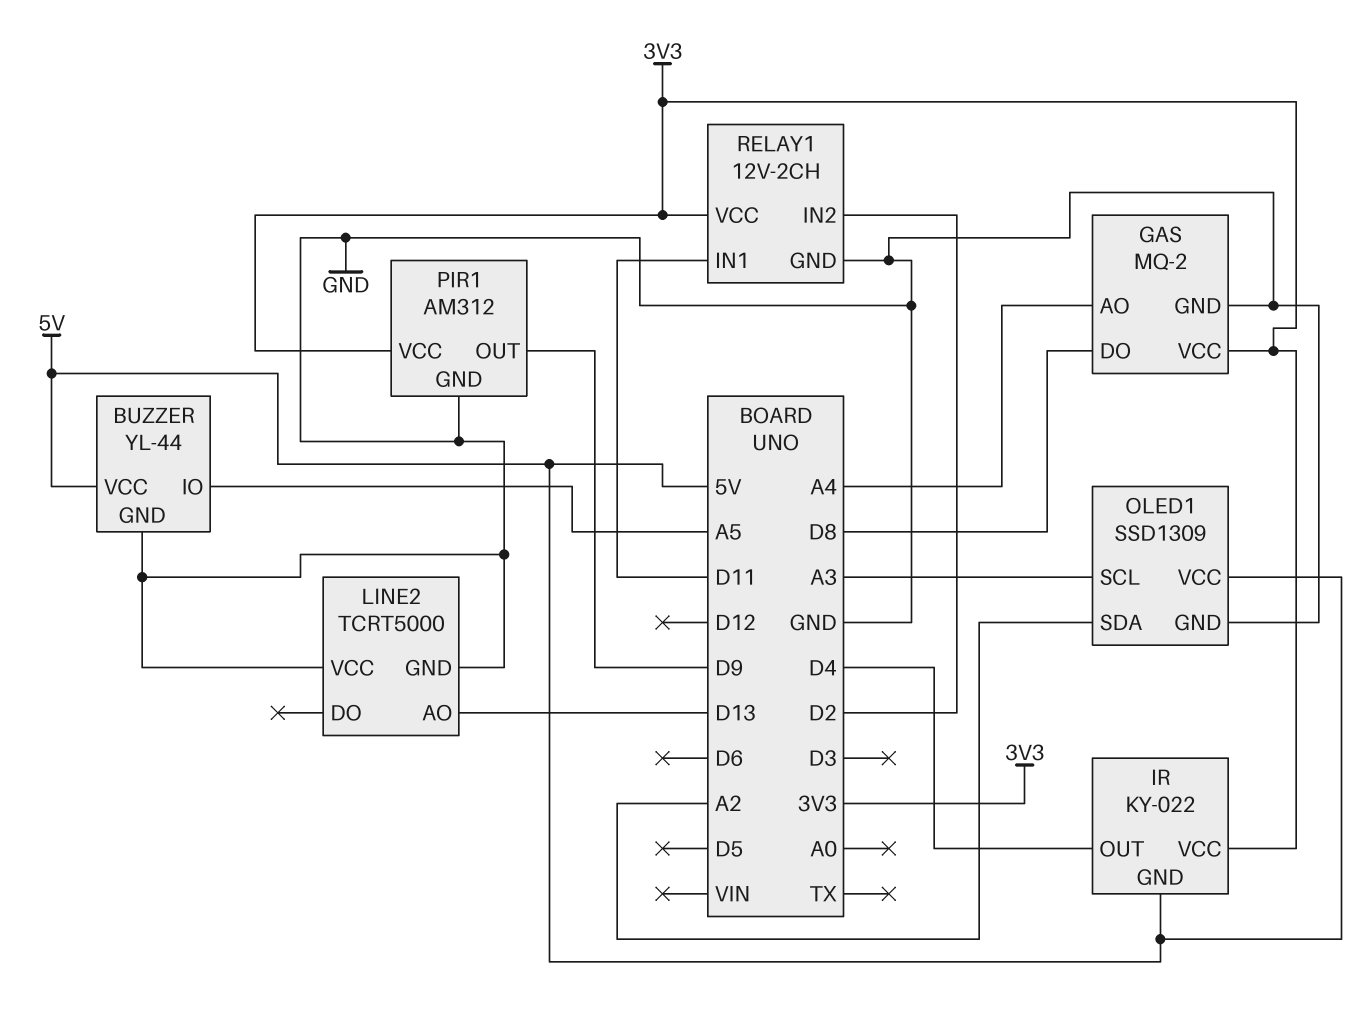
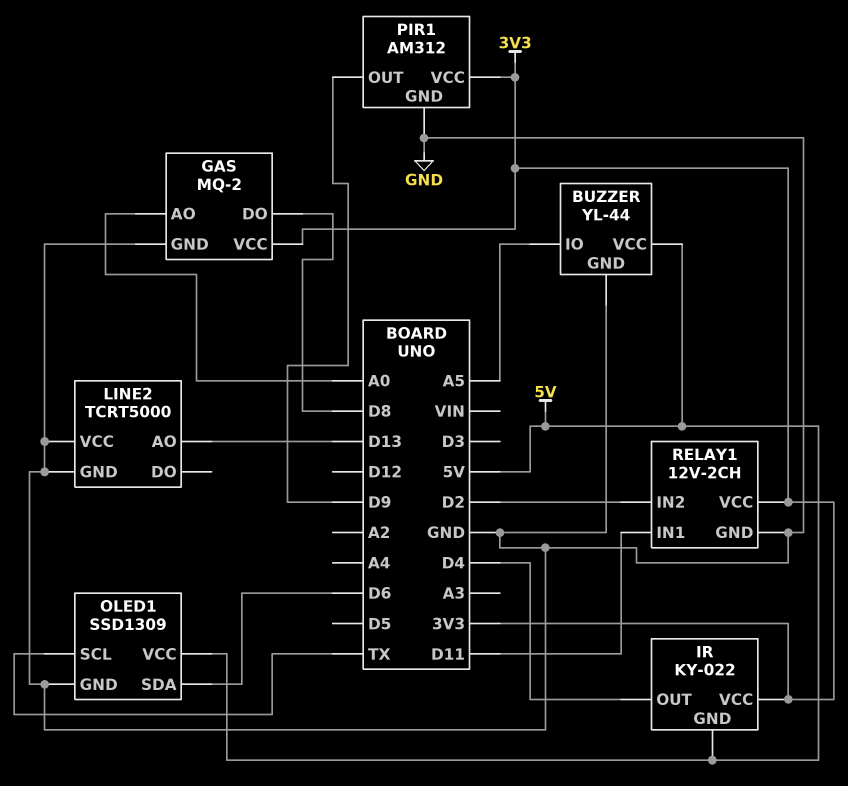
GAS pin AO: A4 -> A0
OLED1 pin SCL: A3 -> TX
OLED1 pin SDA: A2 -> D6

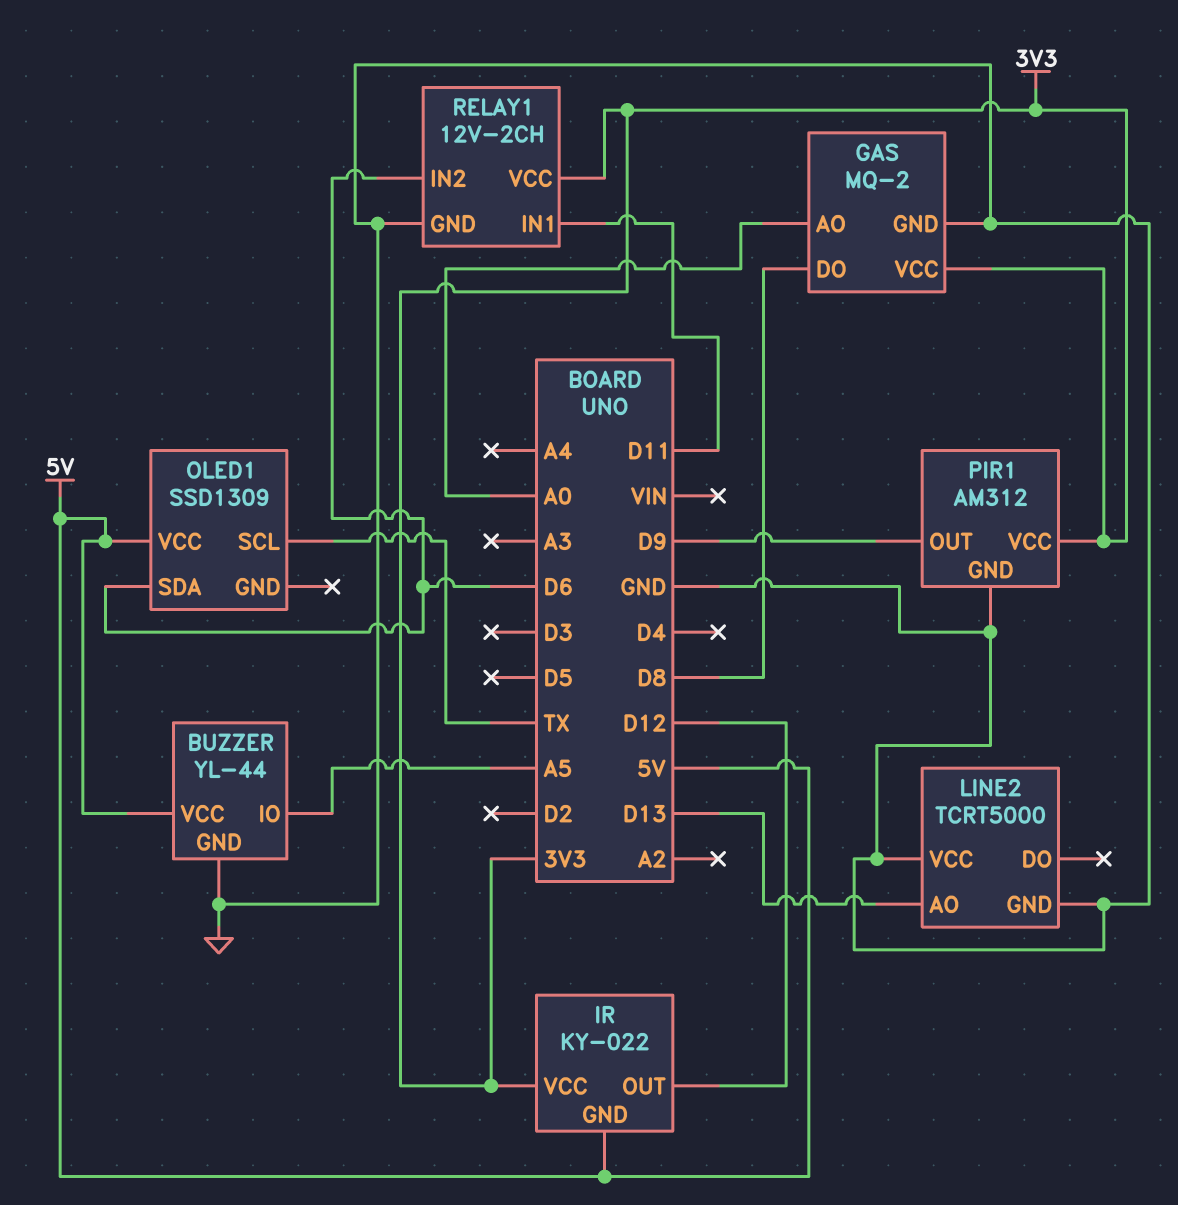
IR pin OUT: D4 -> D12
OLED1 pin GND: GND -> none
RELAY1 pin IN2: D2 -> D6

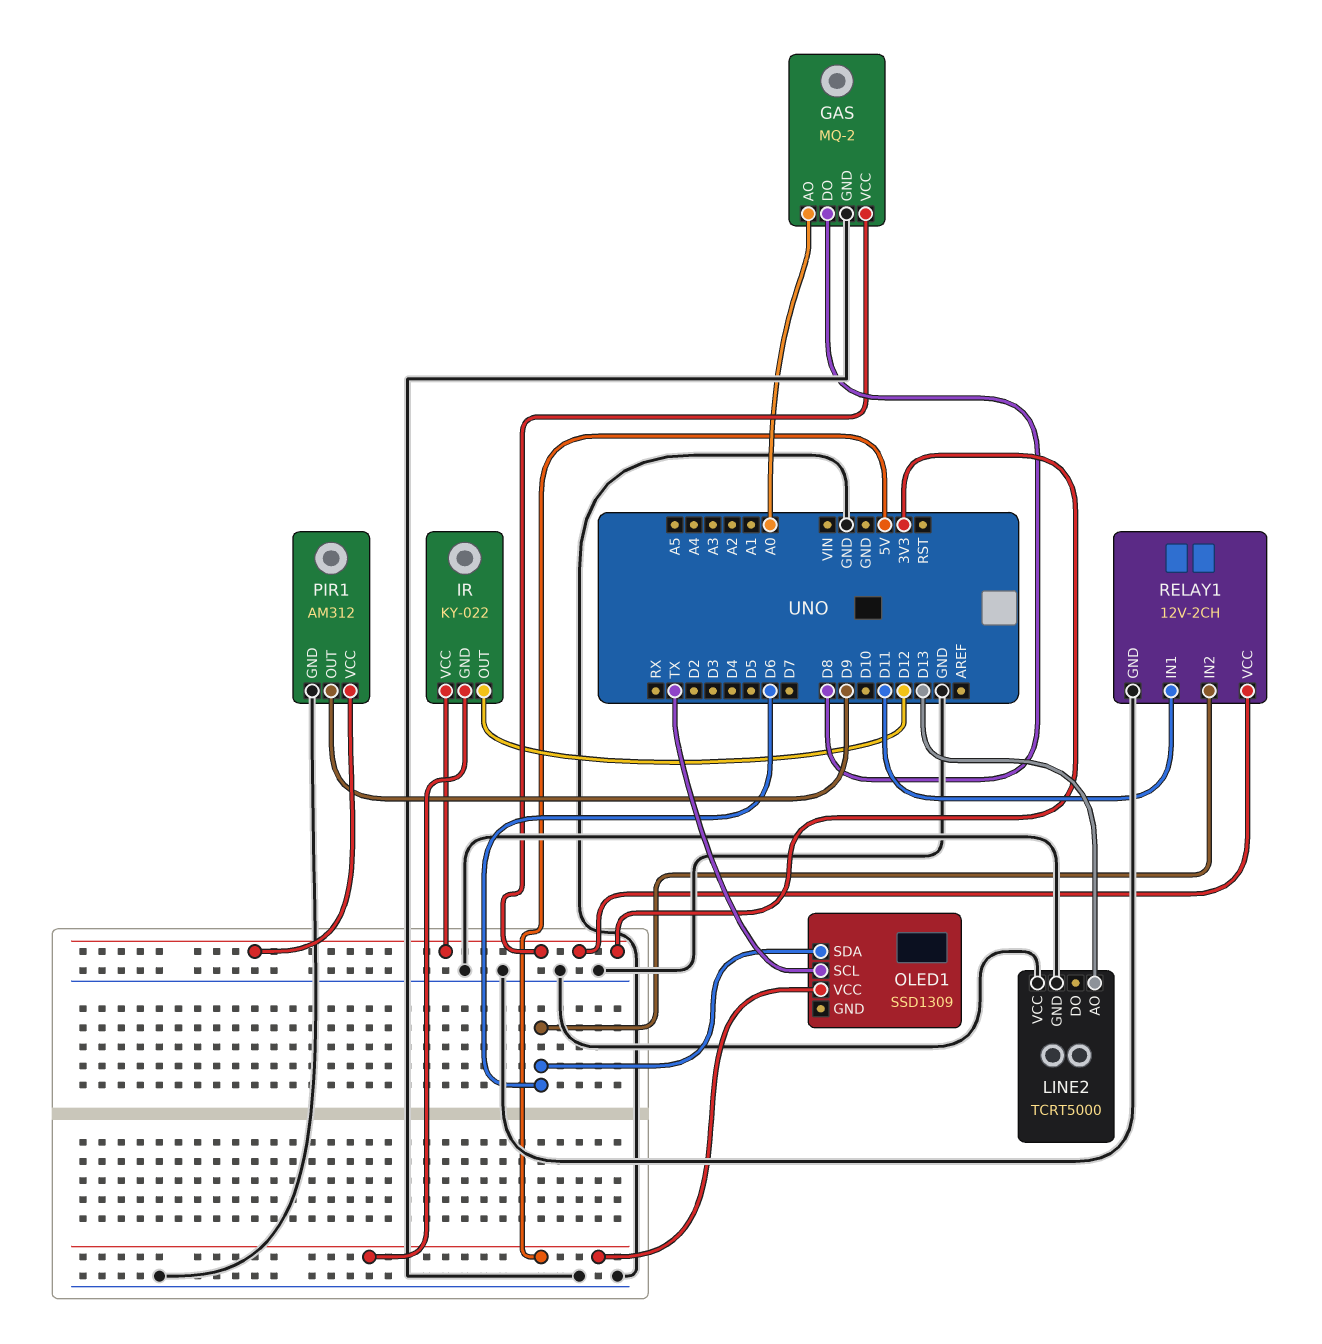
BUZZER: YL-44 -> none
BUZZER pin GND: GND -> none
BUZZER pin IO: A5 -> none
BUZZER pin VCC: 5V -> none

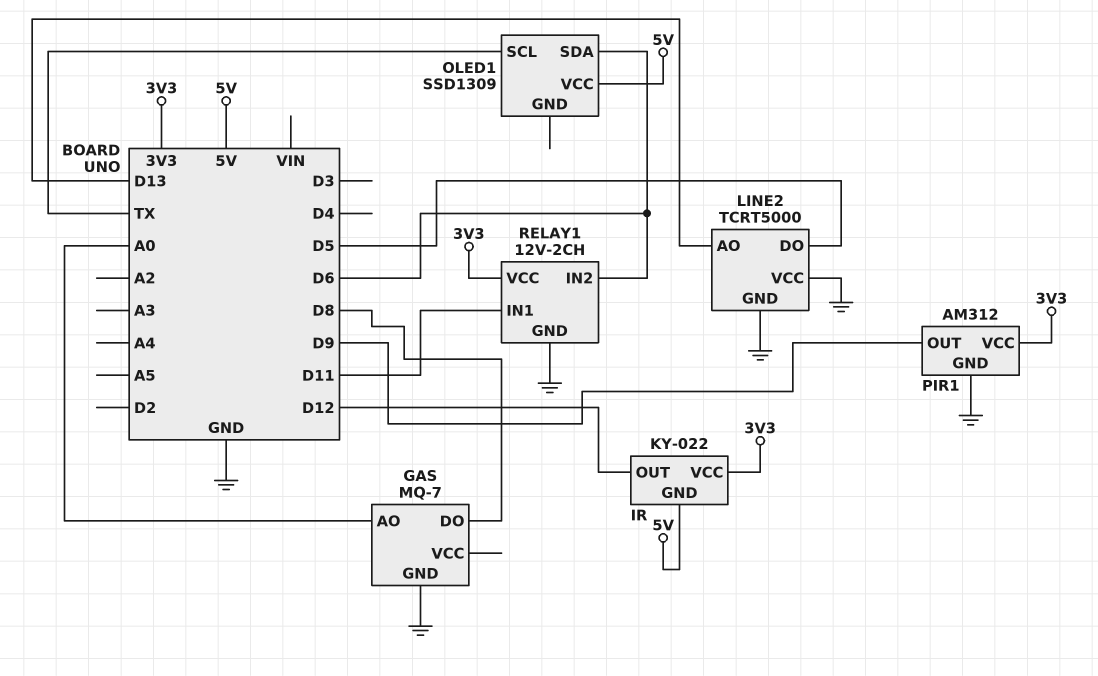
GAS: MQ-2 -> MQ-7
GAS pin VCC: 3V3 -> none
LINE2 pin DO: none -> D5

